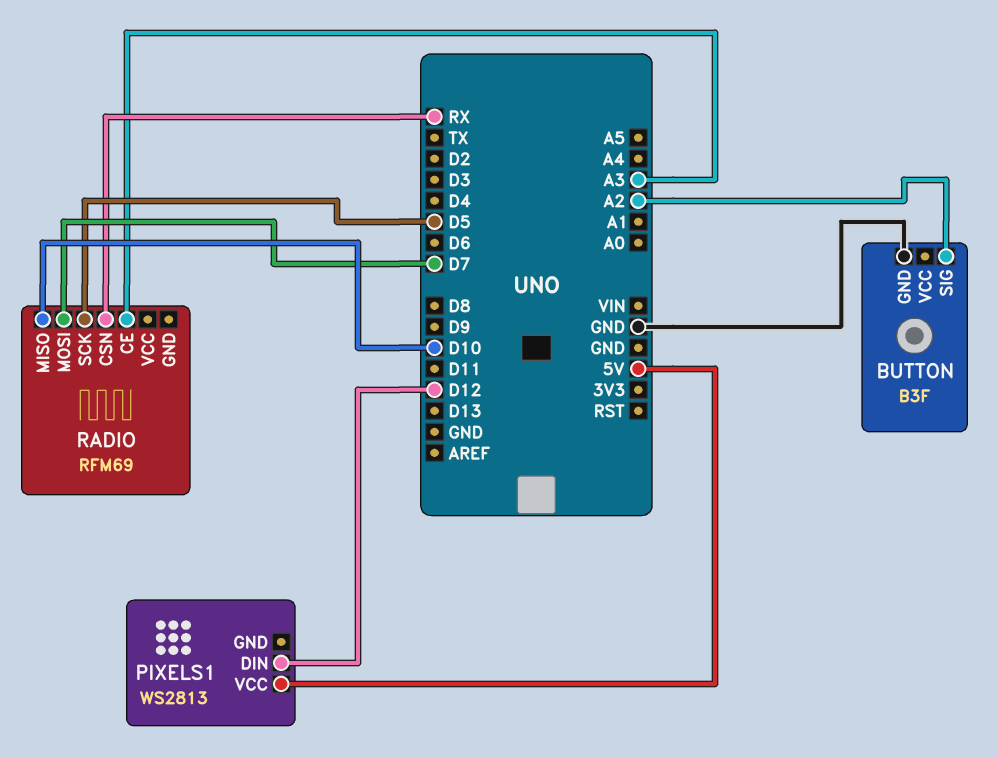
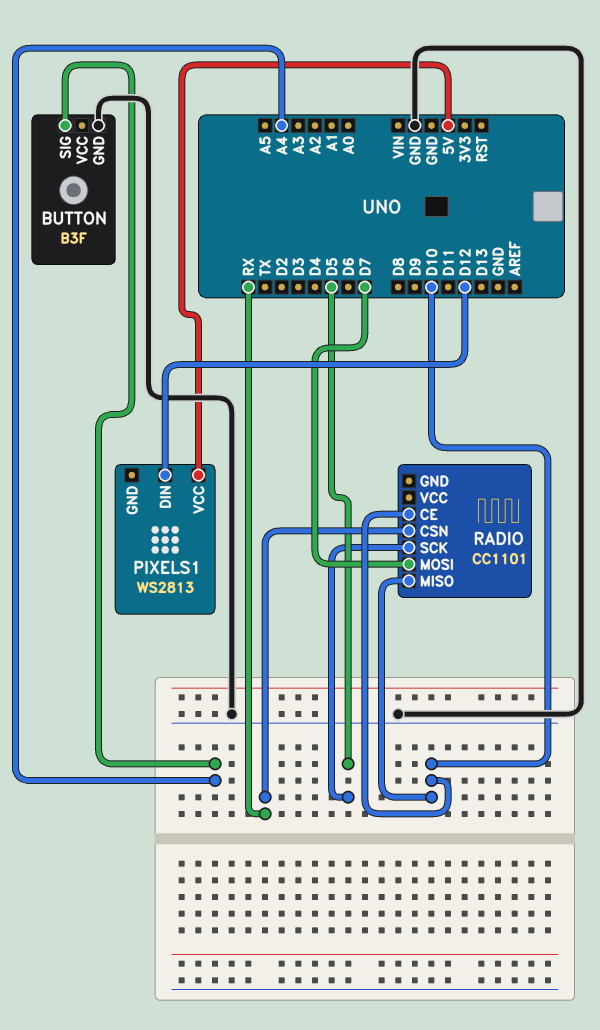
BUTTON pin SIG: A2 -> A4
RADIO: RFM69 -> CC1101
RADIO pin CE: A3 -> D10

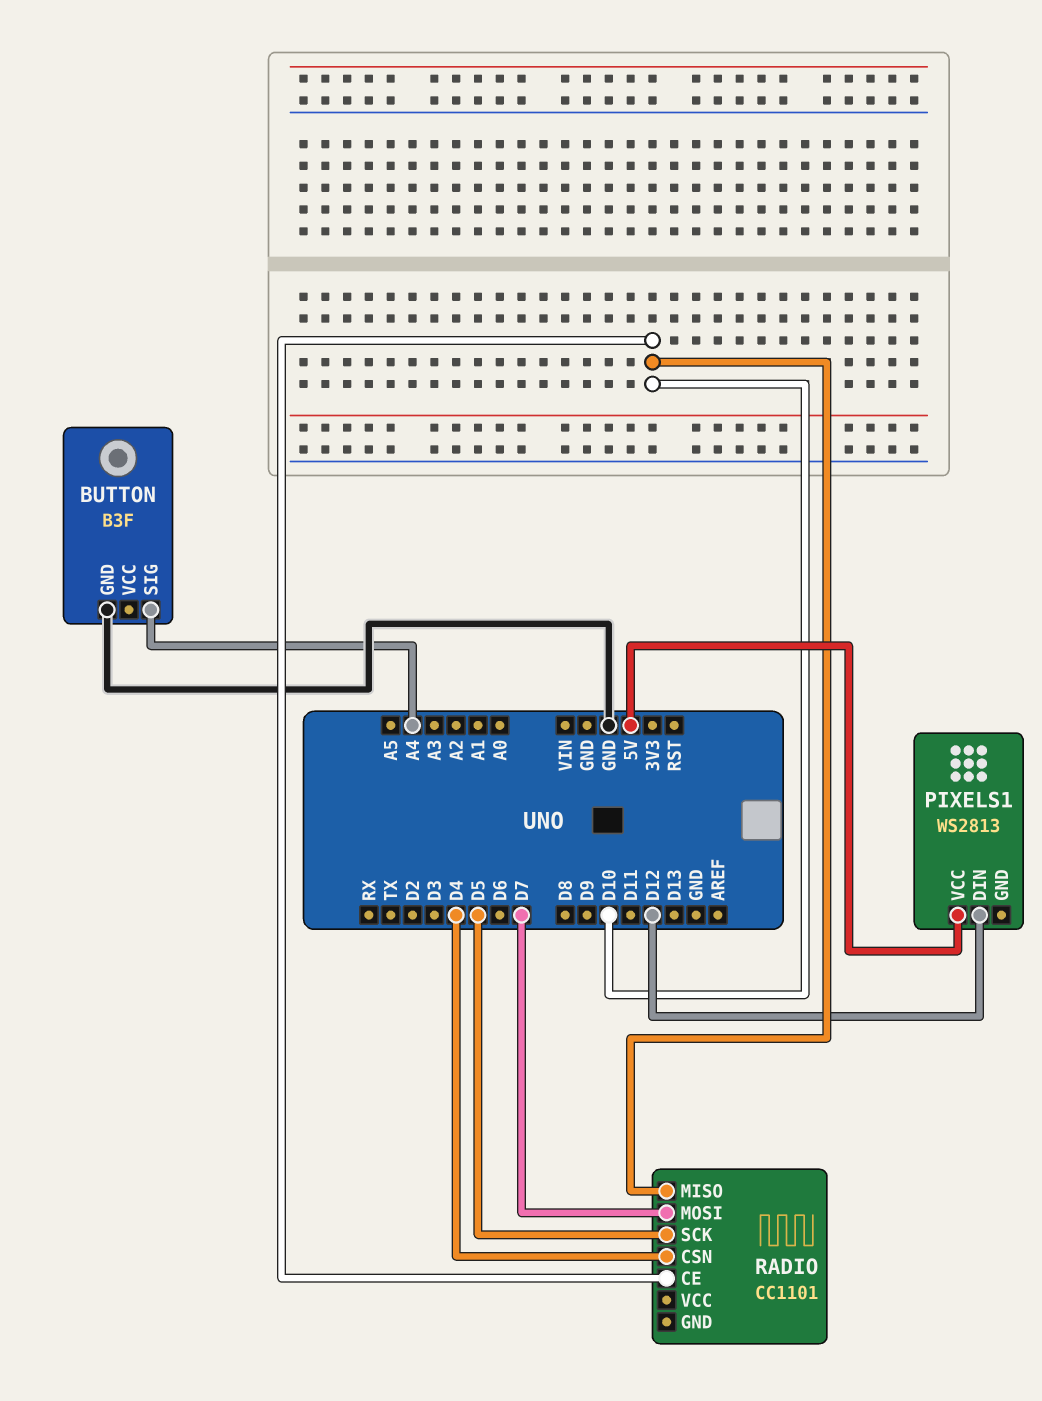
RADIO pin CSN: RX -> D4

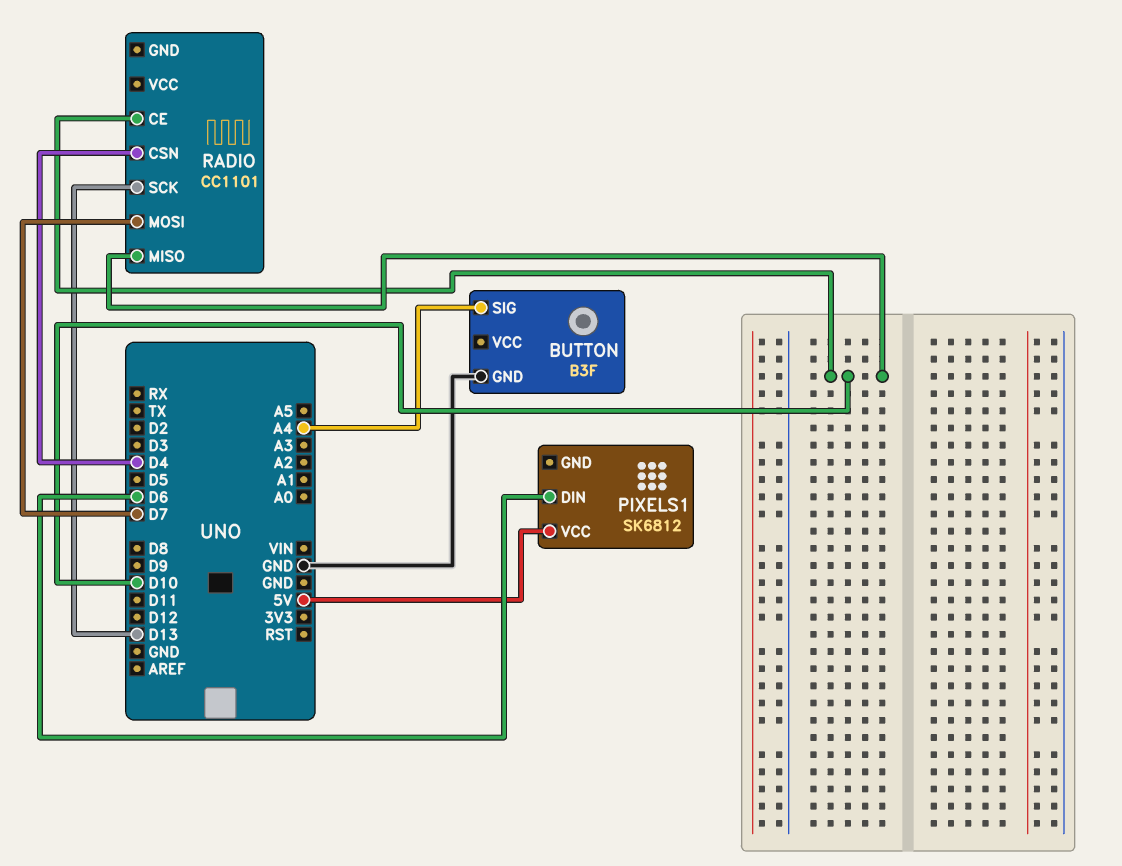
PIXELS1: WS2813 -> SK6812
PIXELS1 pin DIN: D12 -> D6
RADIO pin SCK: D5 -> D13

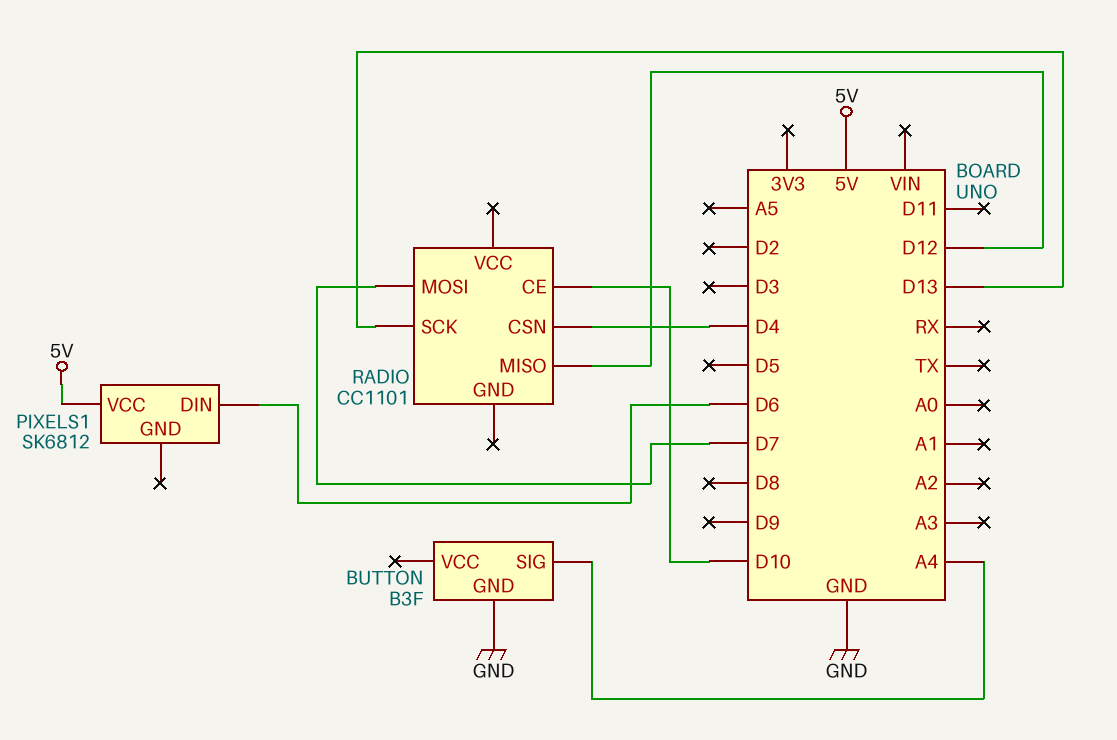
RADIO pin MISO: D10 -> D12

